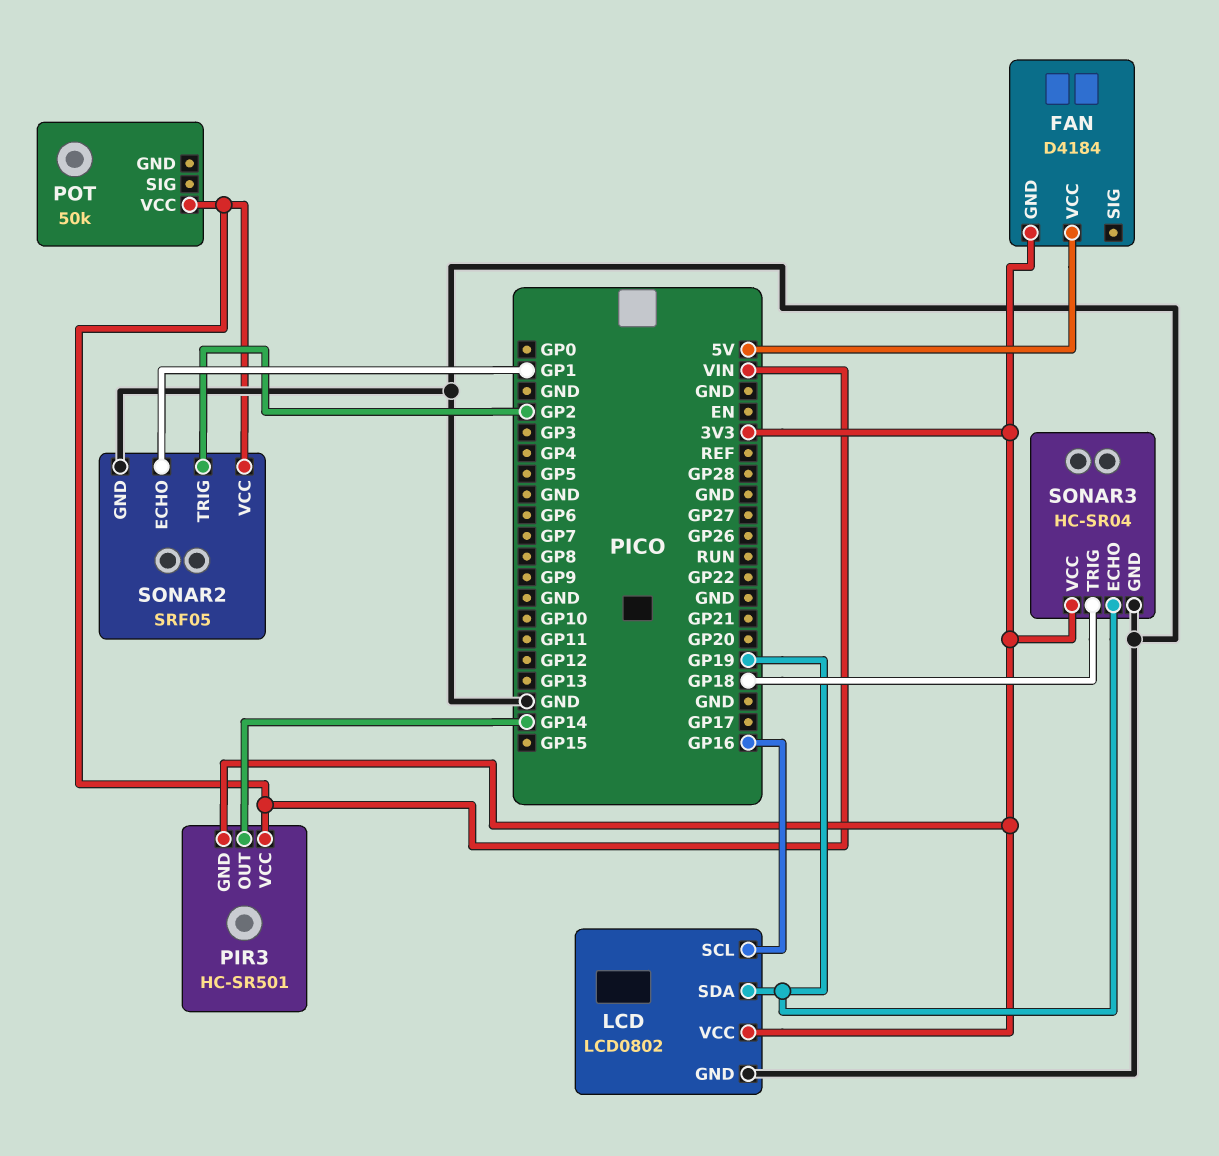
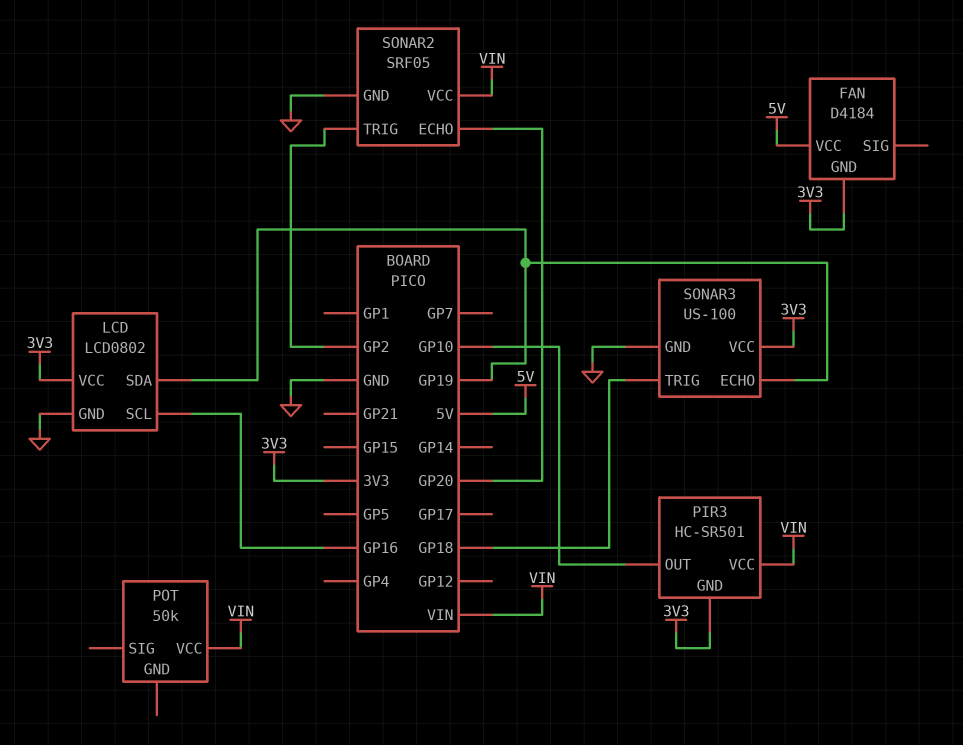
PIR3 pin OUT: GP14 -> GP10
SONAR2 pin ECHO: GP1 -> GP20
SONAR3: HC-SR04 -> US-100

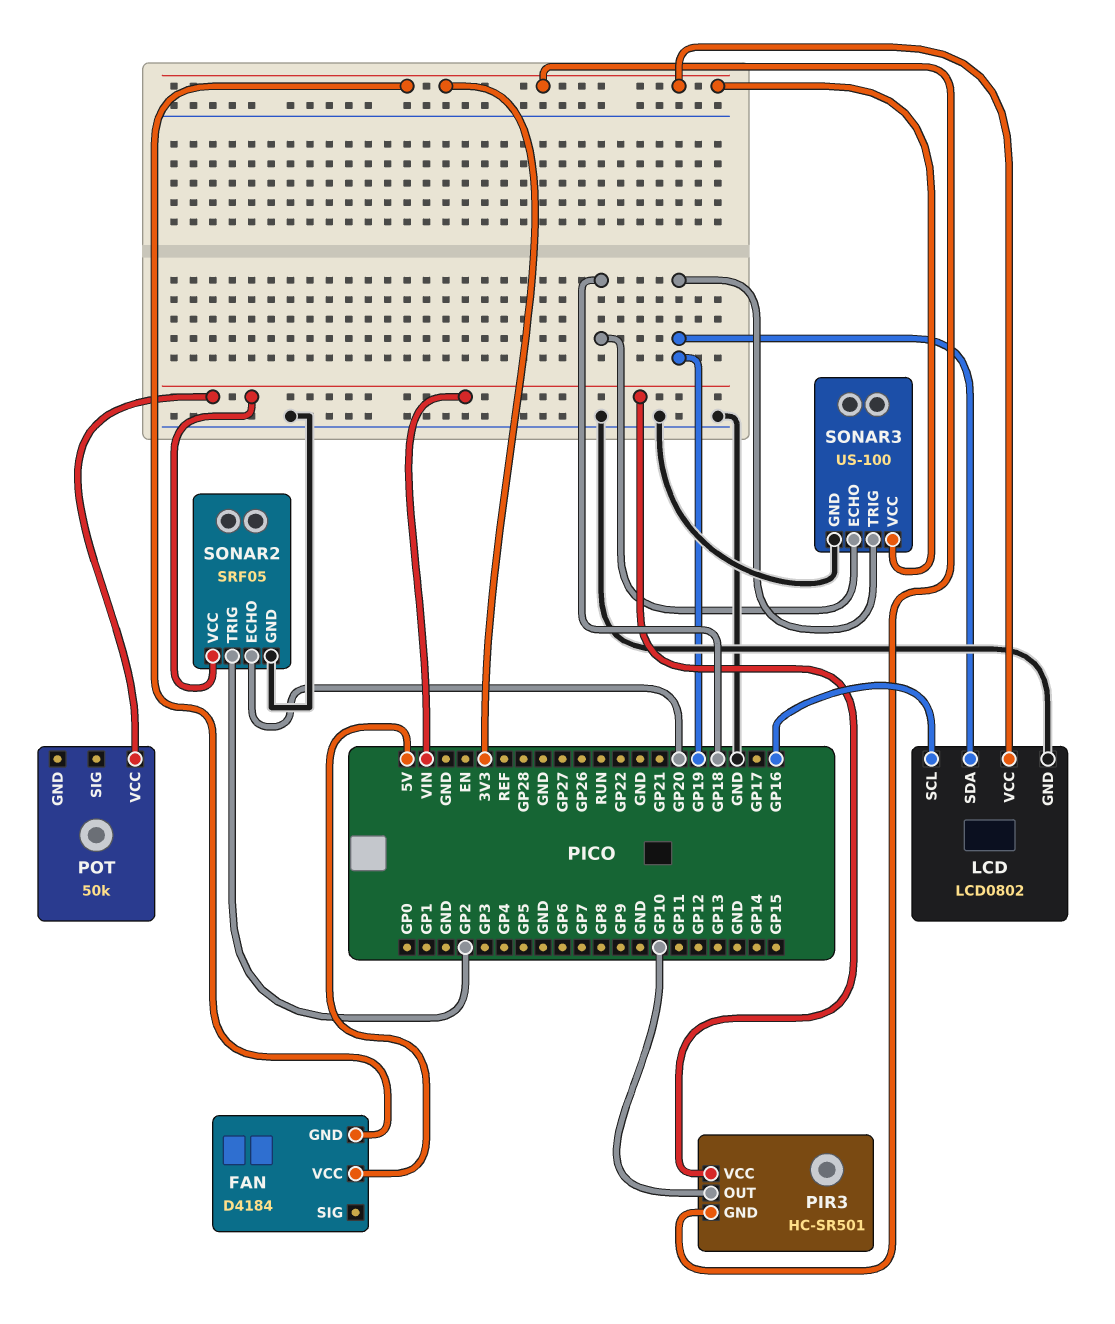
SONAR3 pin ECHO: GP19 -> GP18
SONAR3 pin TRIG: GP18 -> GP19

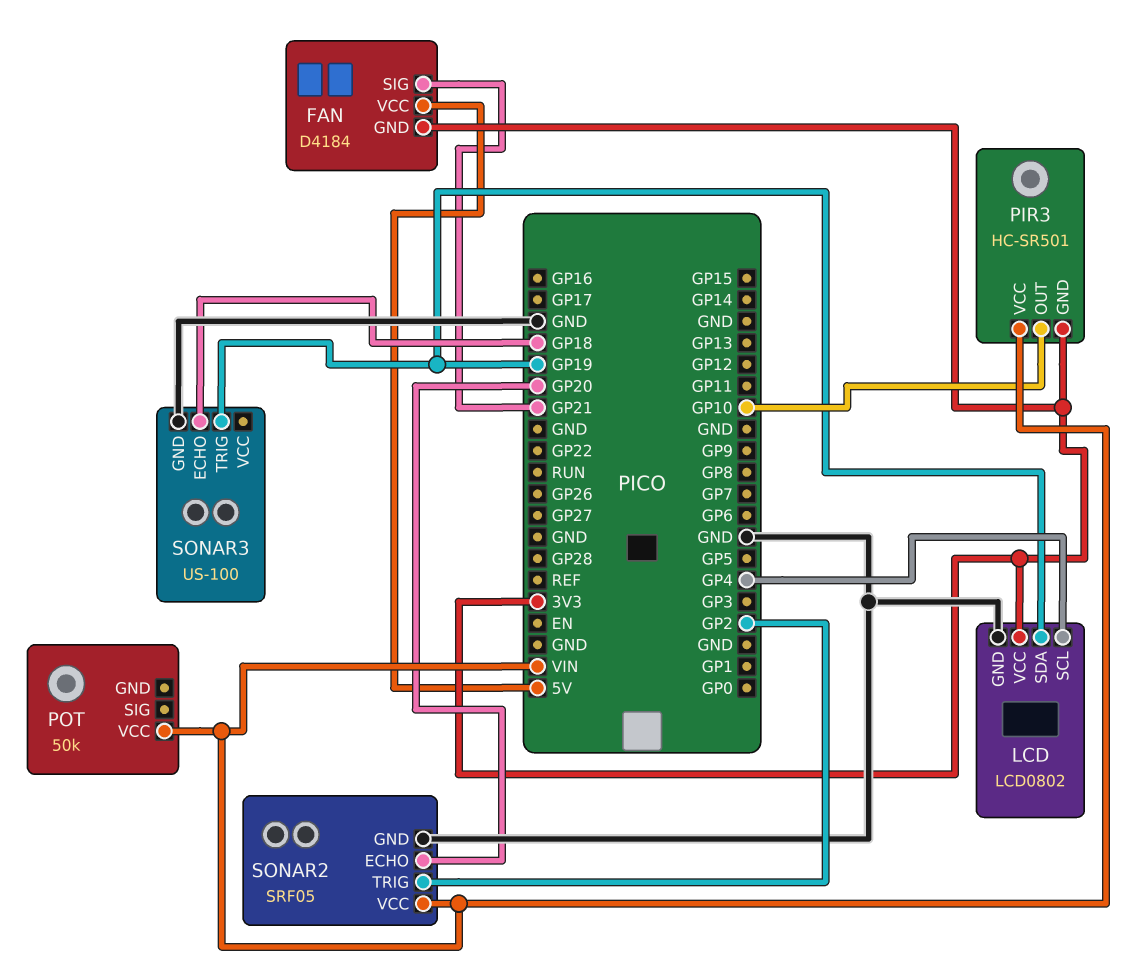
FAN pin SIG: none -> GP21
LCD pin SCL: GP16 -> GP4
SONAR3 pin VCC: 3V3 -> none

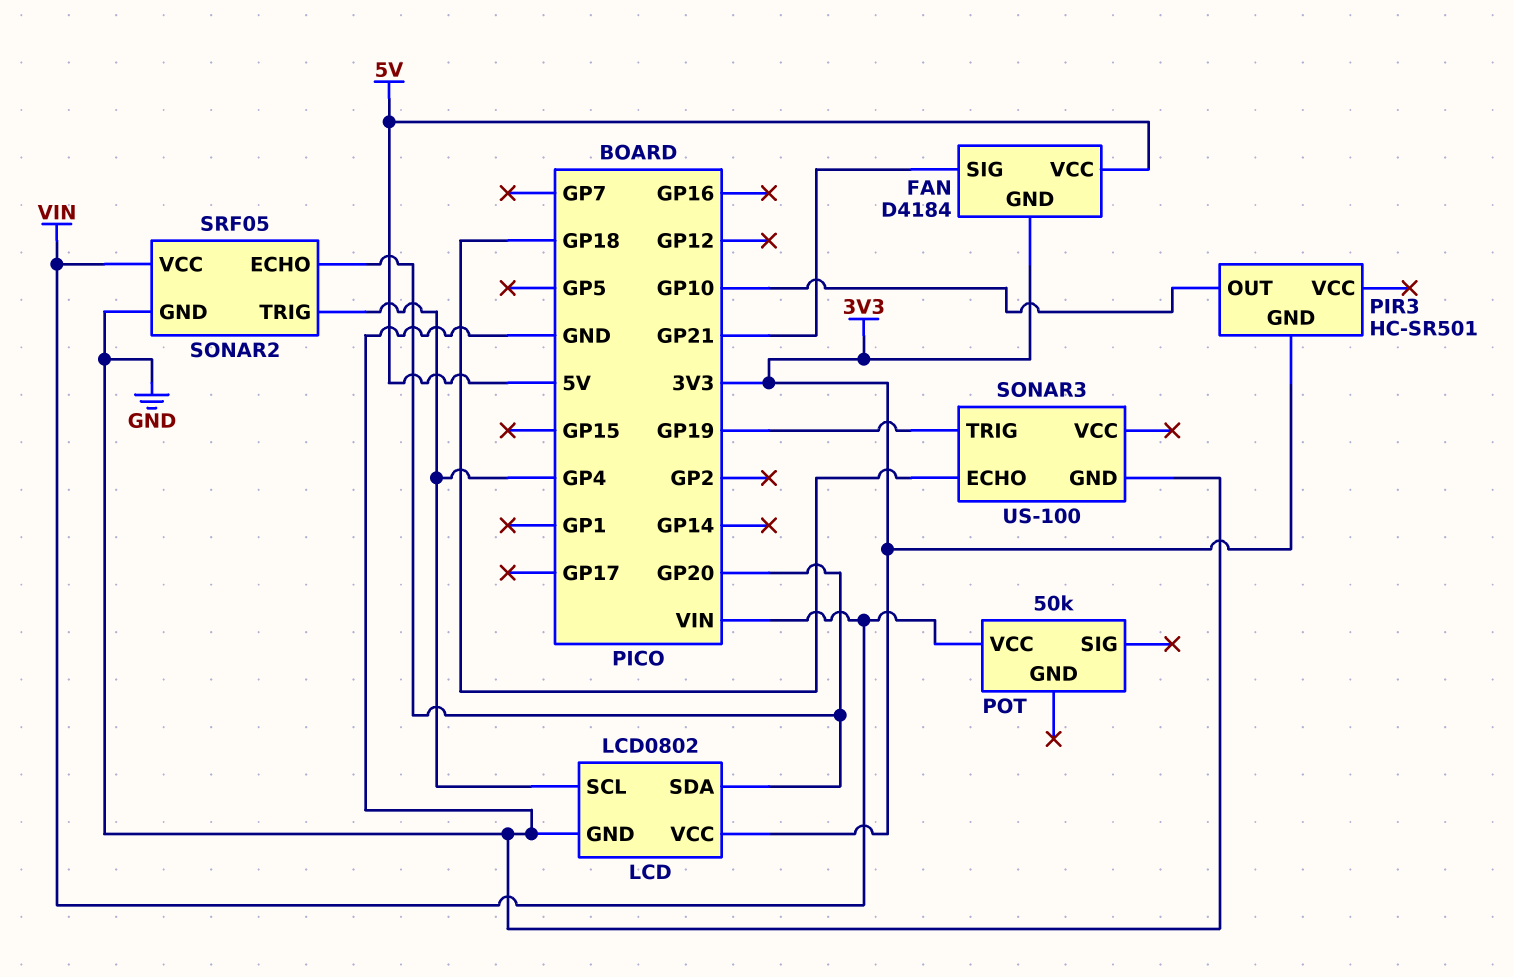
LCD pin SDA: GP19 -> GP20
PIR3 pin VCC: VIN -> none
SONAR2 pin TRIG: GP2 -> GP4

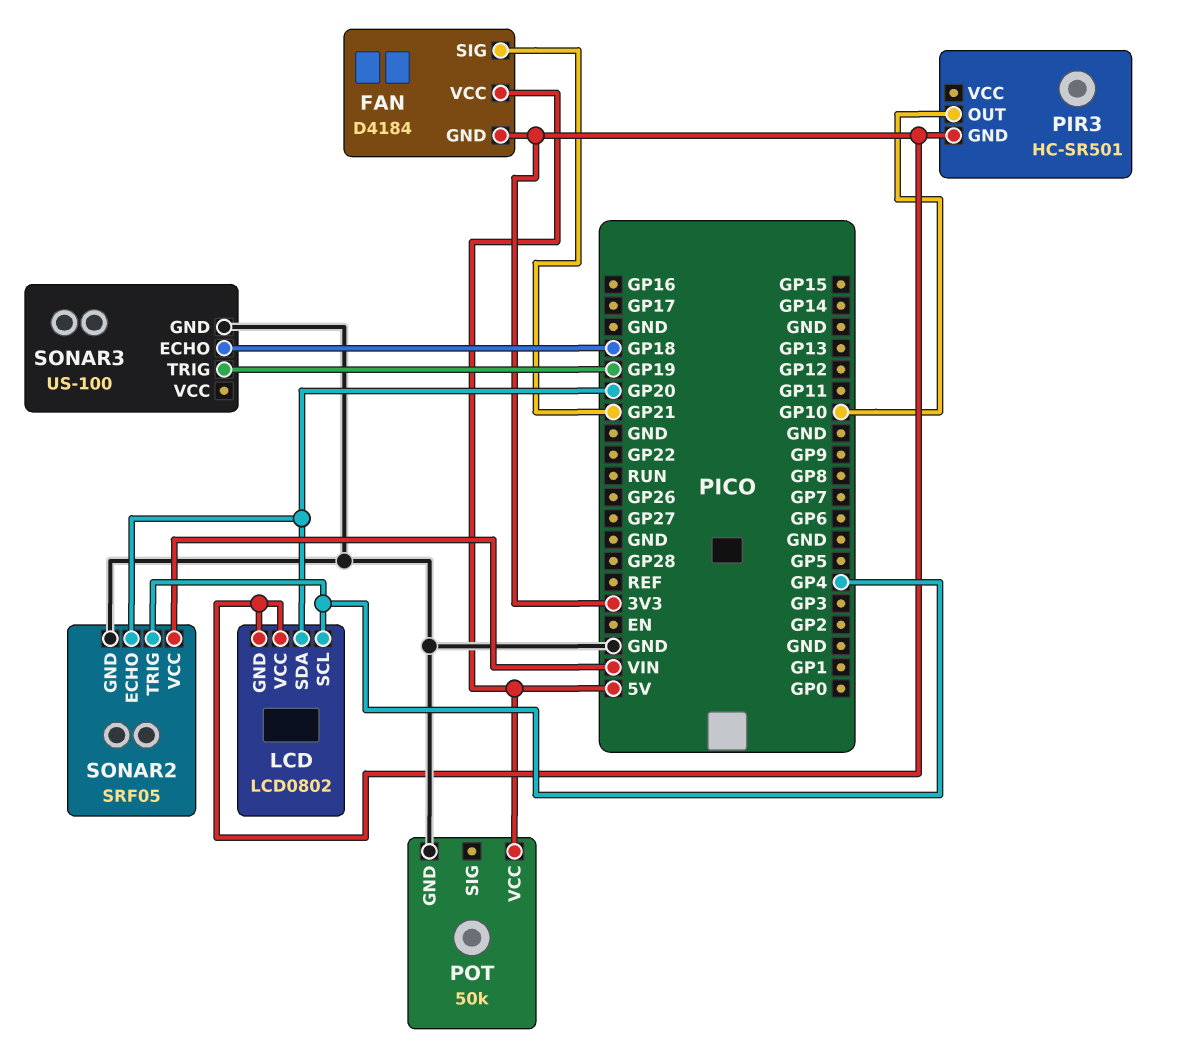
LCD pin GND: GND -> 3V3
POT pin GND: none -> GND
POT pin VCC: VIN -> 5V

